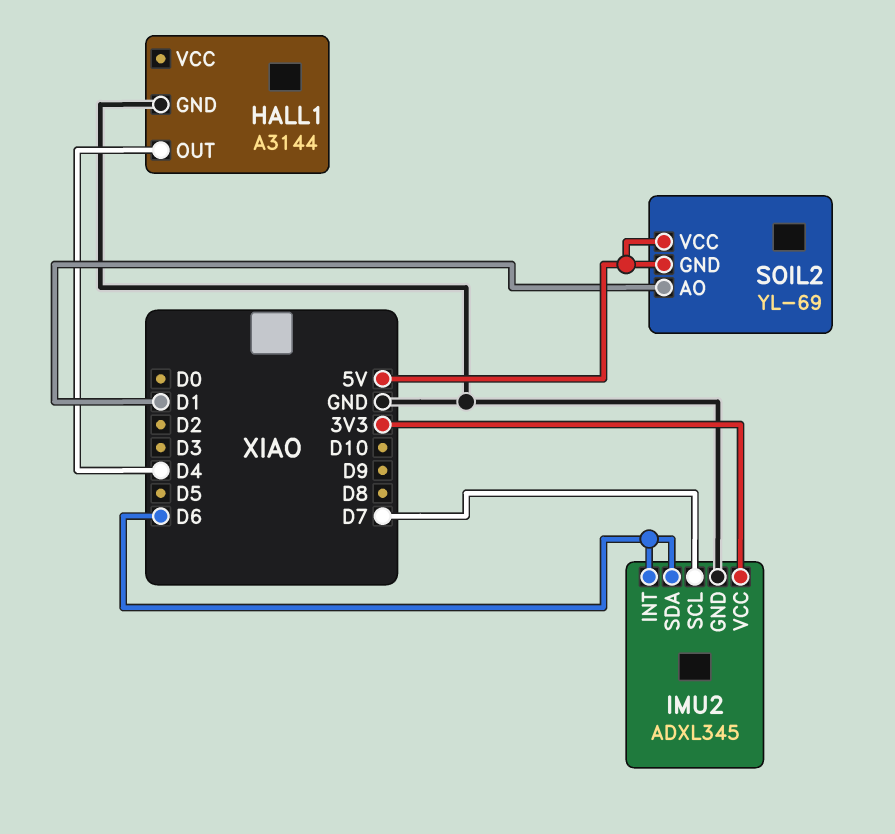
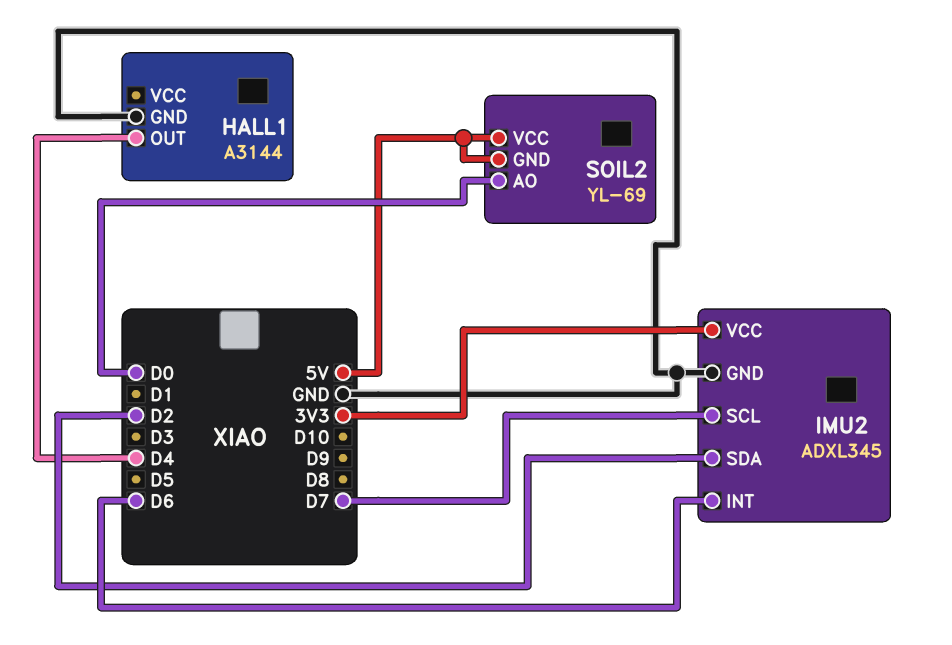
IMU2 pin SDA: D6 -> D2
SOIL2 pin AO: D1 -> D0

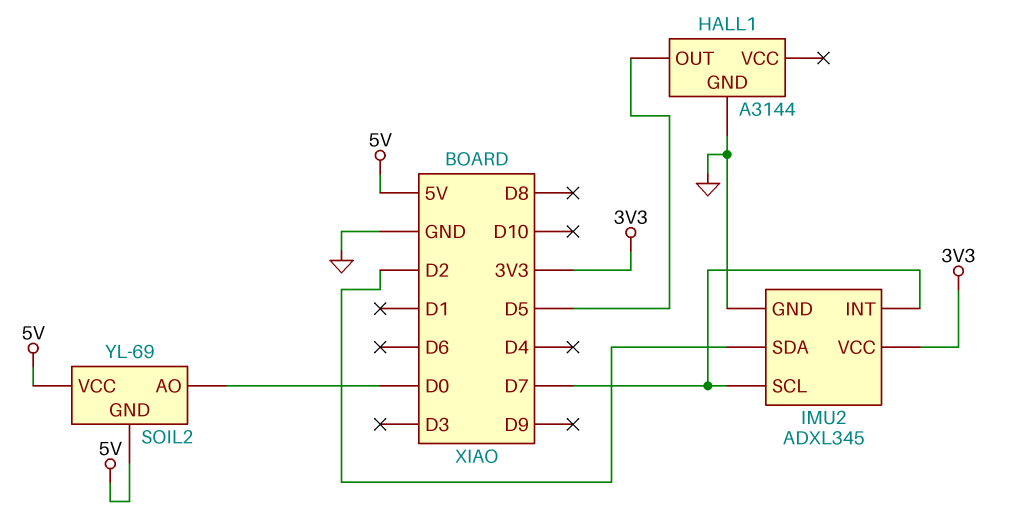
HALL1 pin OUT: D4 -> D5
IMU2 pin INT: D6 -> D7

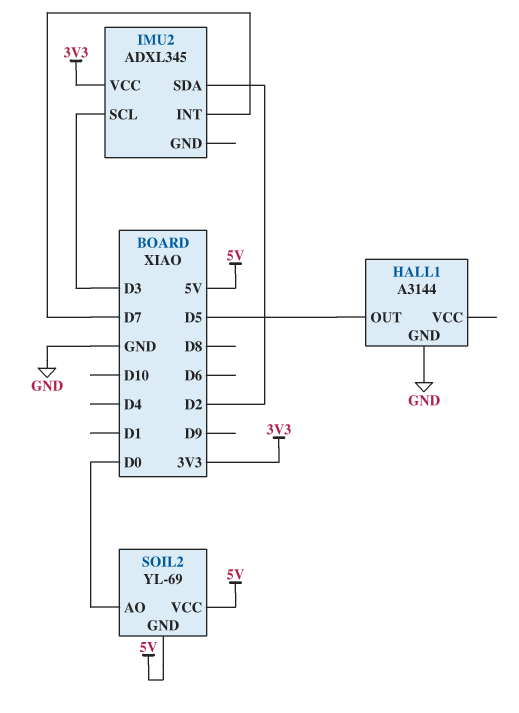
IMU2 pin GND: GND -> none
IMU2 pin SCL: D7 -> D3

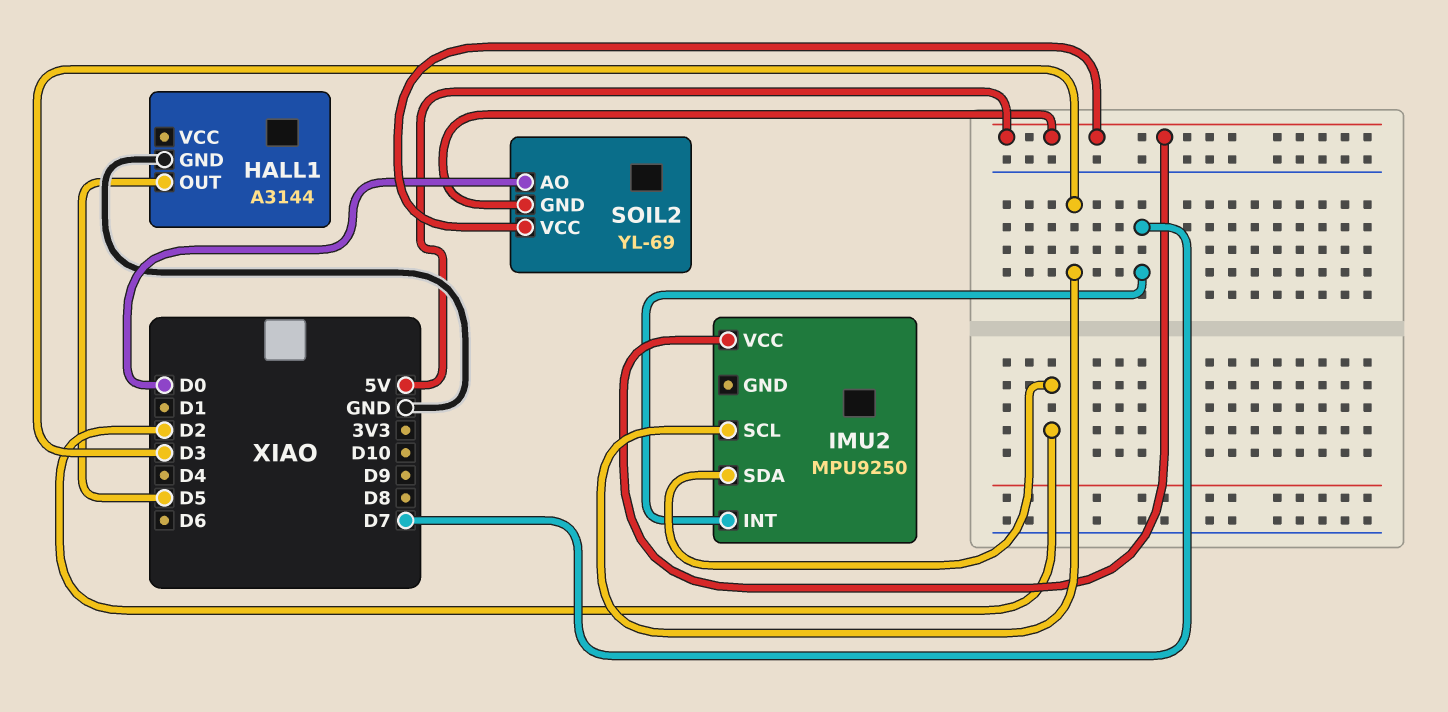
IMU2: ADXL345 -> MPU9250
IMU2 pin VCC: 3V3 -> 5V

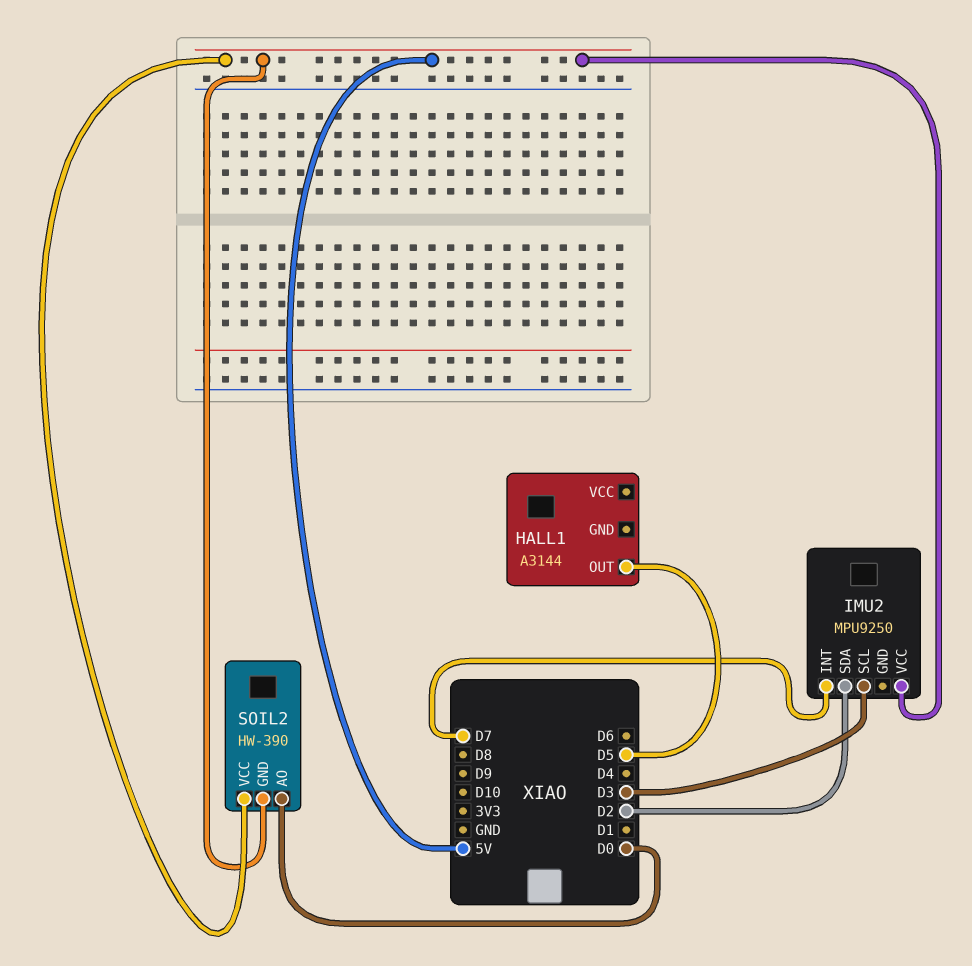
HALL1 pin GND: GND -> none
SOIL2: YL-69 -> HW-390

